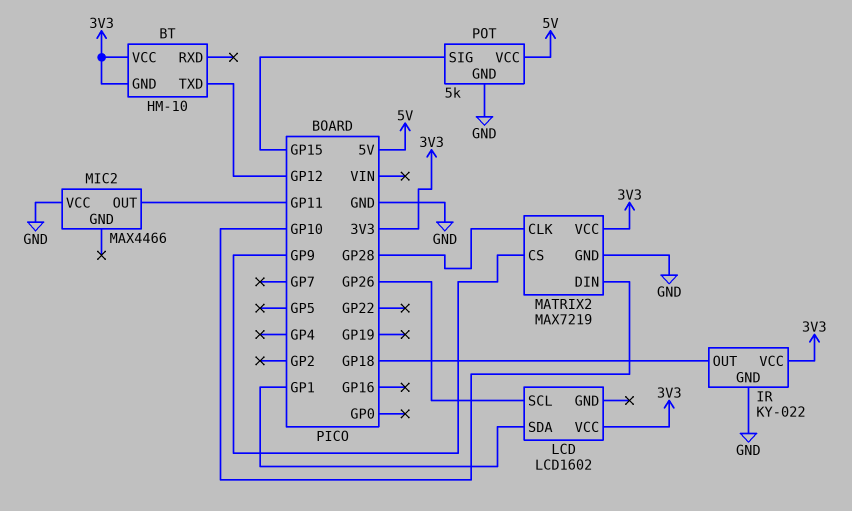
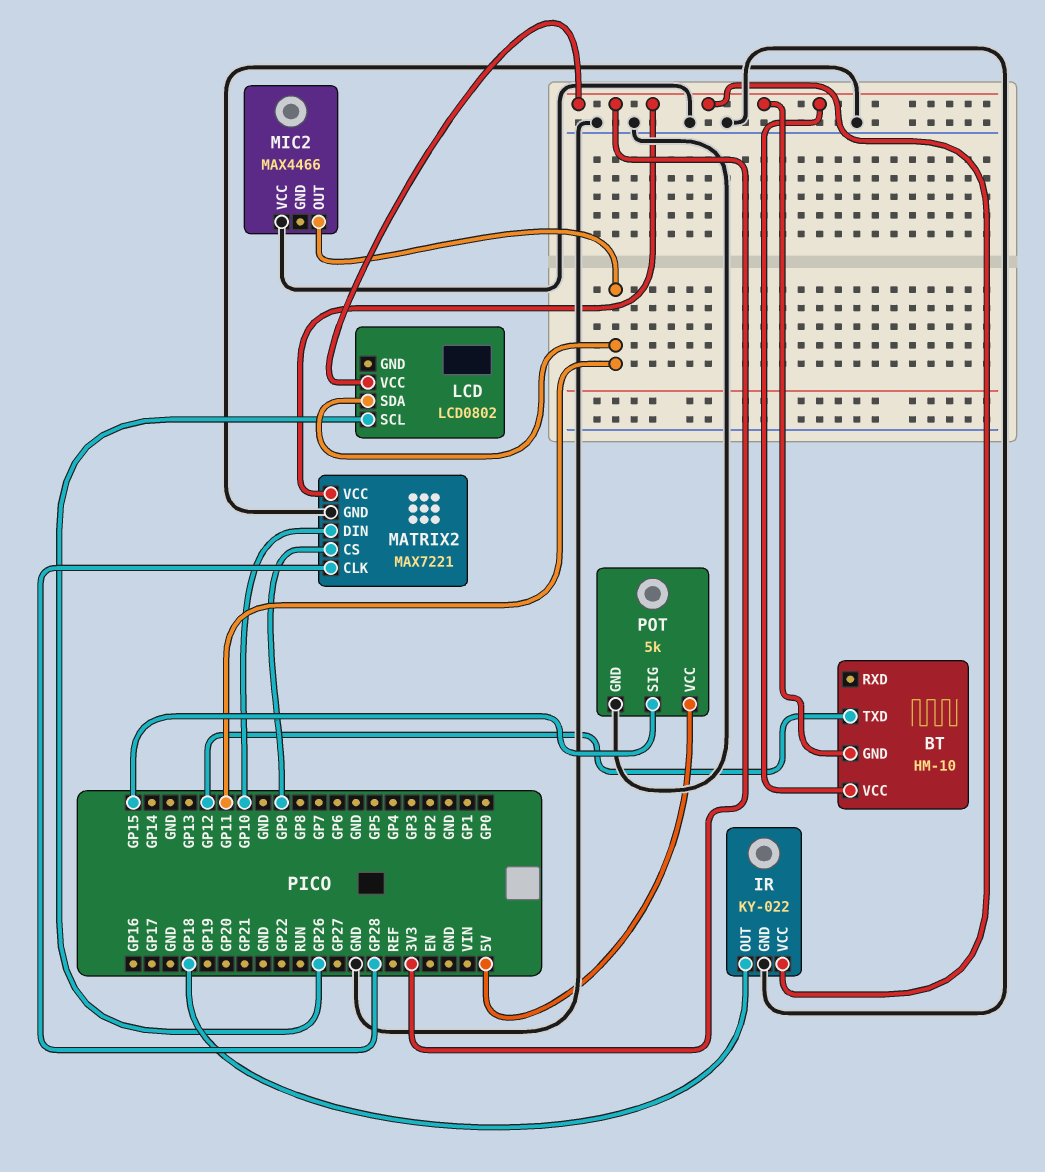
LCD: LCD1602 -> LCD0802
LCD pin SDA: GP1 -> GP11
MATRIX2: MAX7219 -> MAX7221

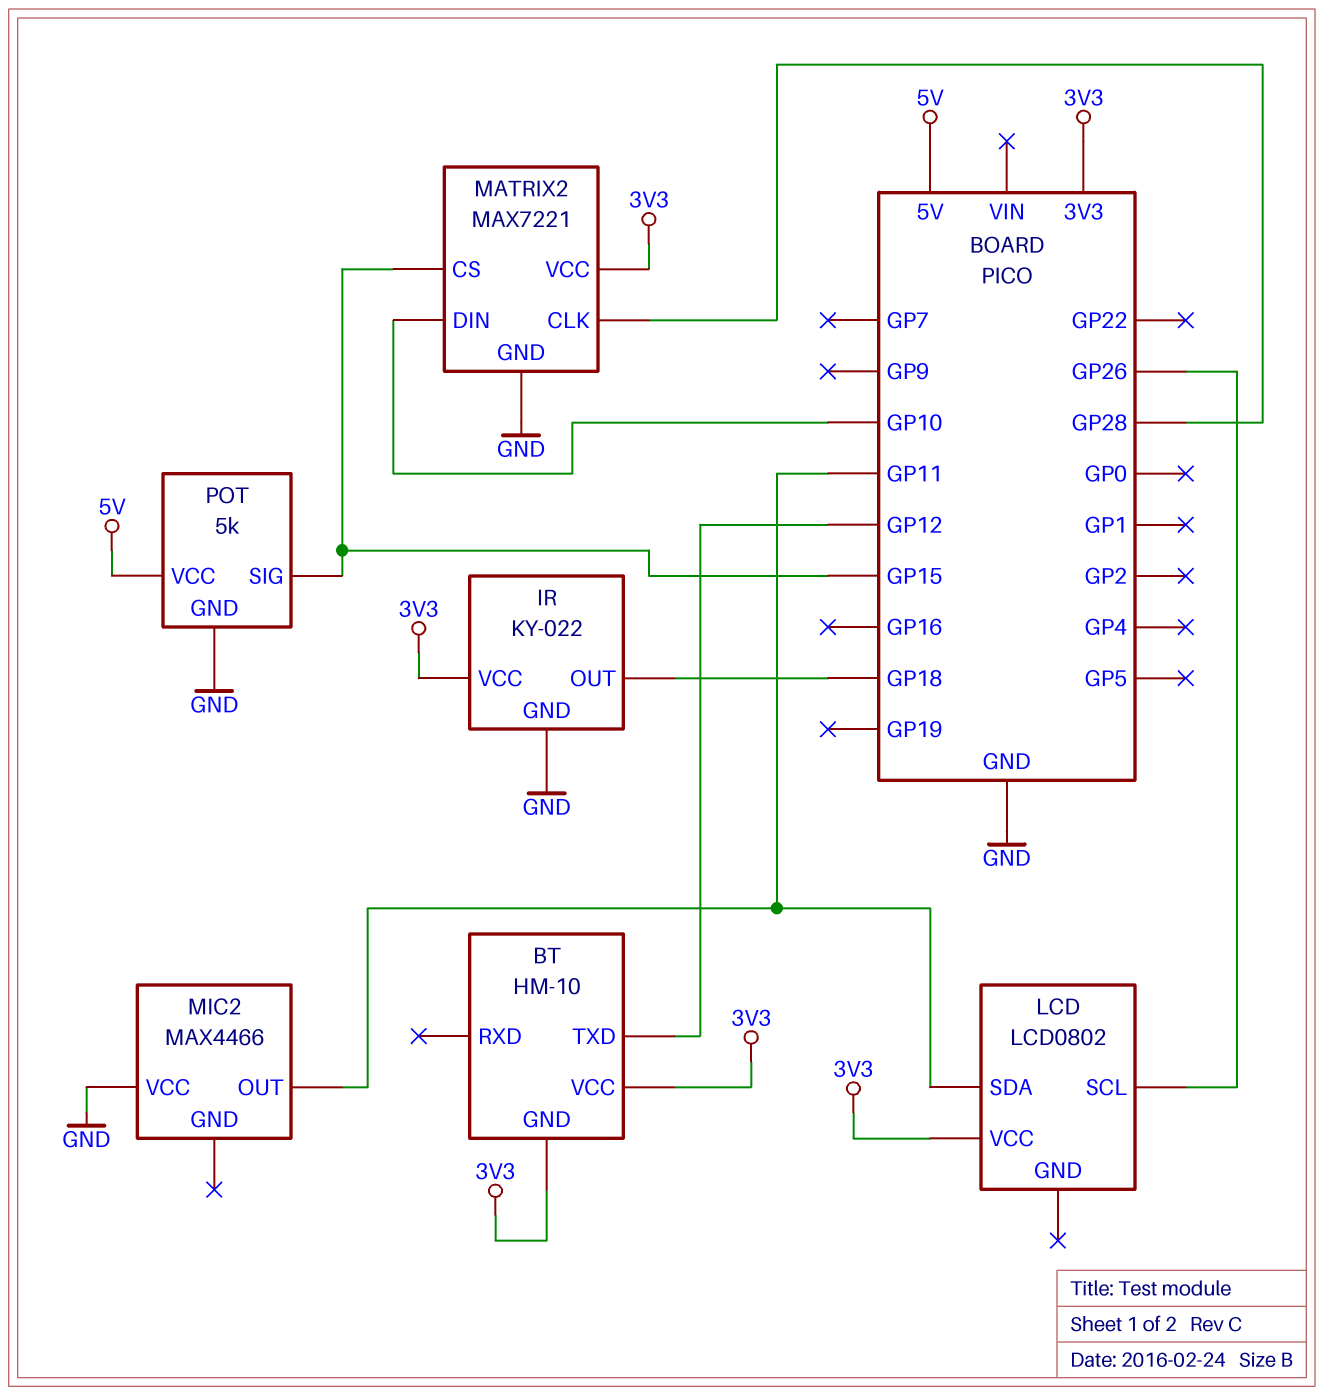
MATRIX2 pin CS: GP9 -> GP15

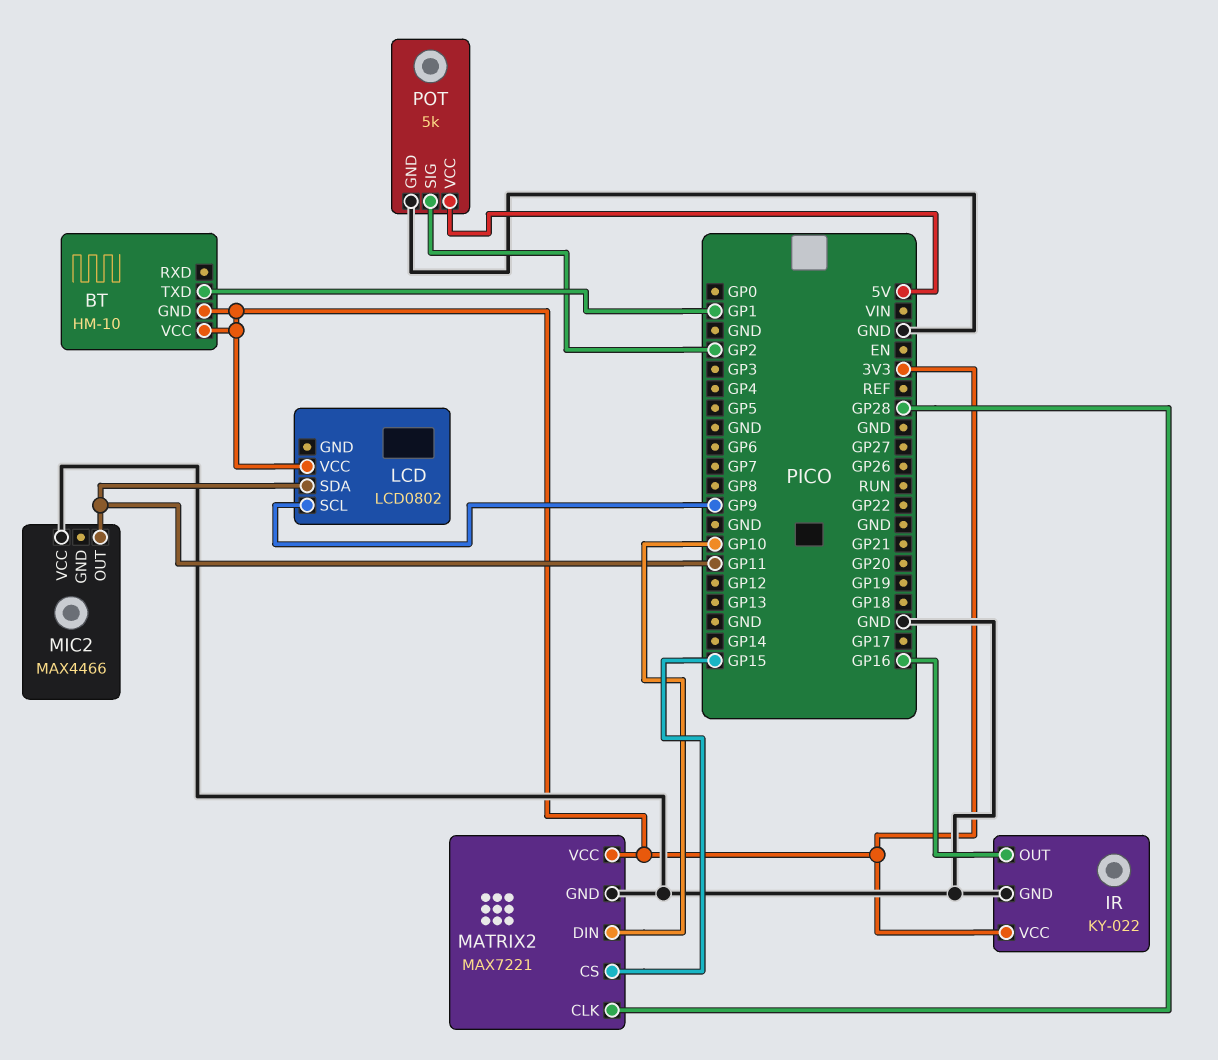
BT pin TXD: GP12 -> GP1
IR pin OUT: GP18 -> GP16
LCD pin SCL: GP26 -> GP9
POT pin SIG: GP15 -> GP2

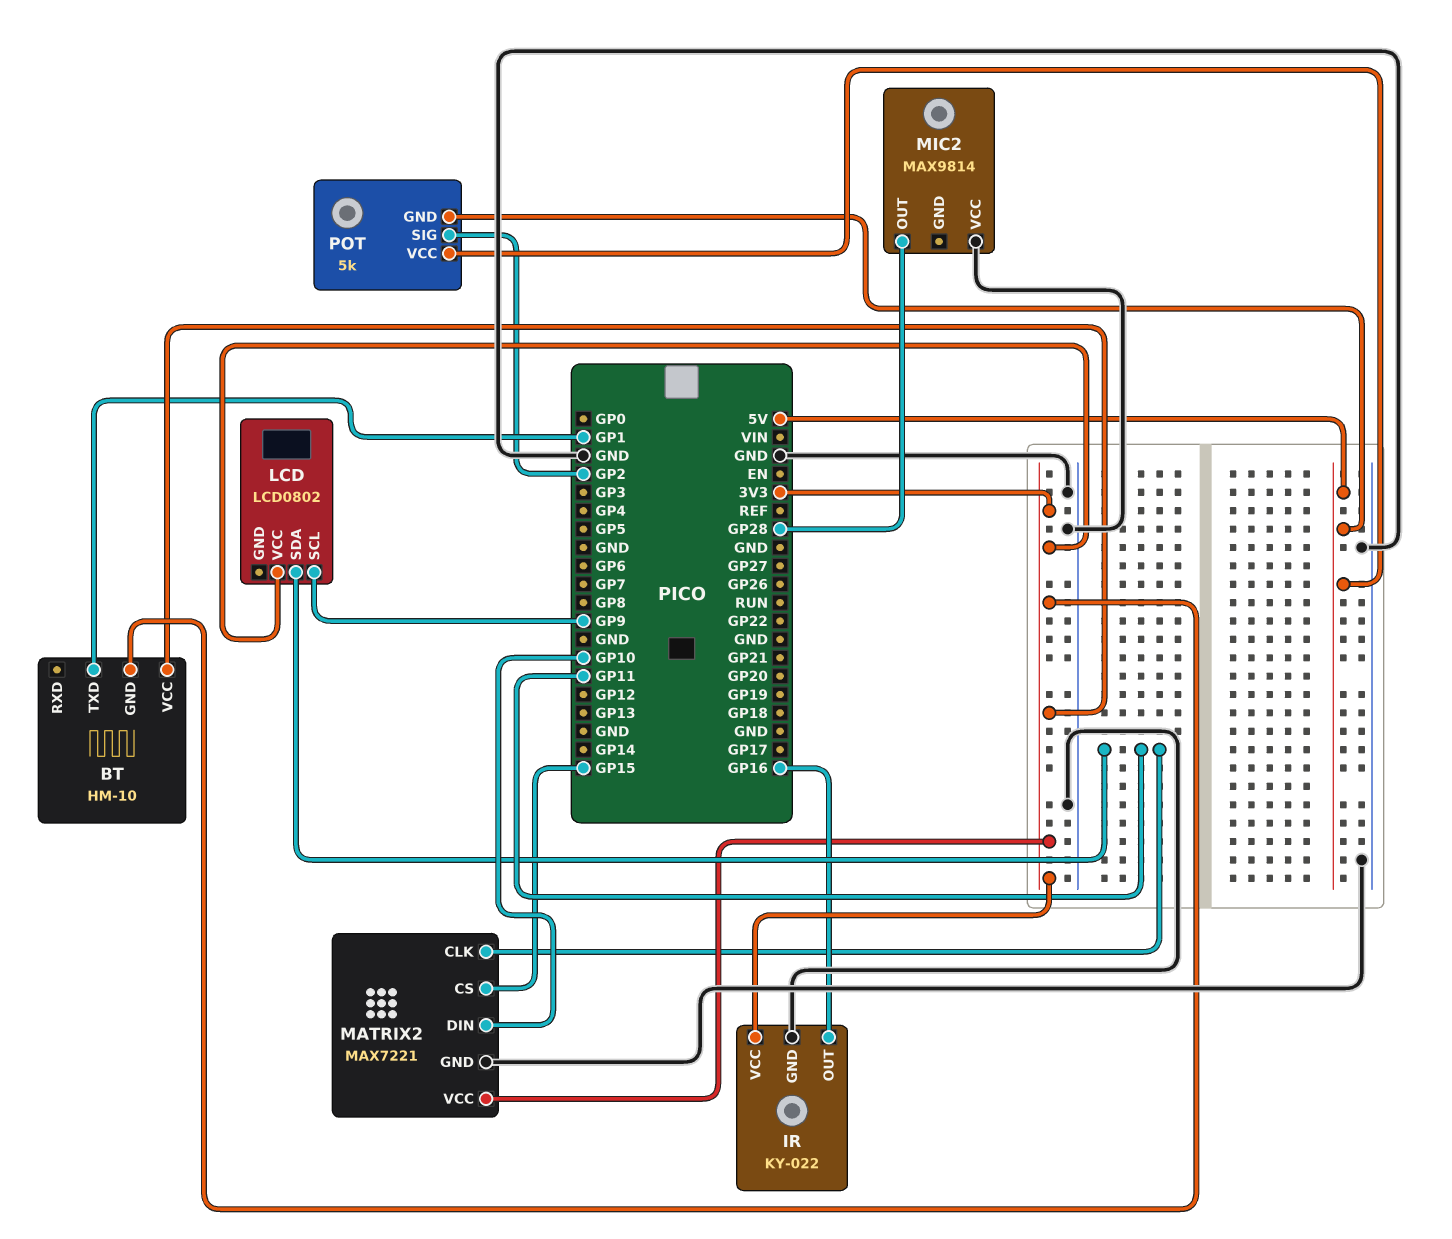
MATRIX2 pin CLK: GP28 -> GP11
MIC2: MAX4466 -> MAX9814
MIC2 pin OUT: GP11 -> GP28
POT pin GND: GND -> 5V

